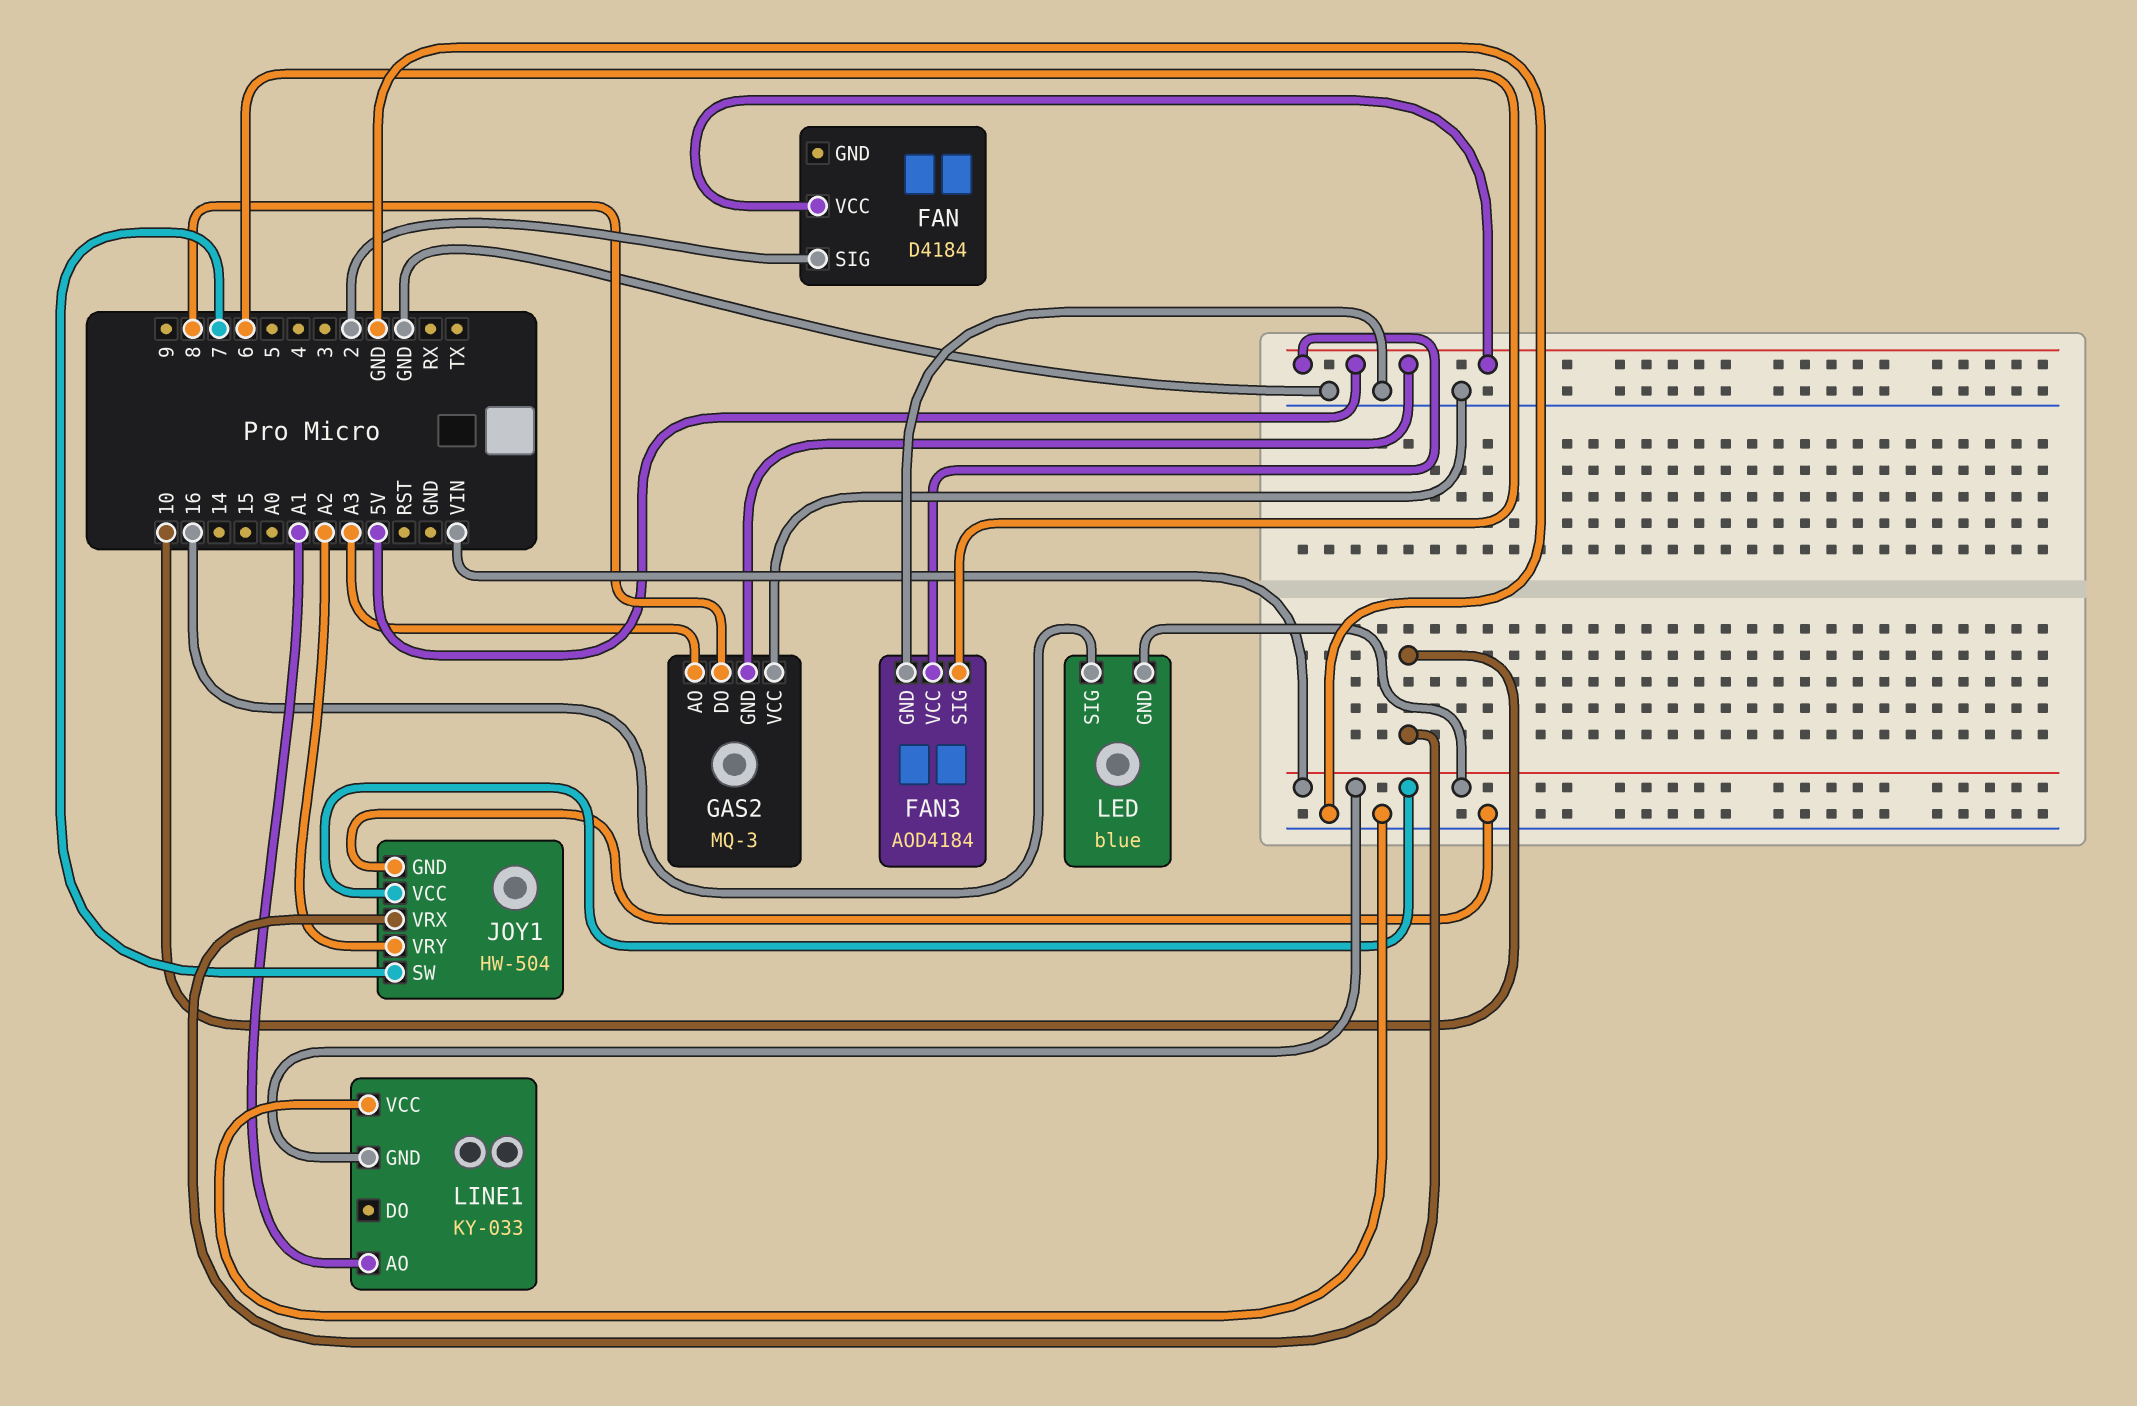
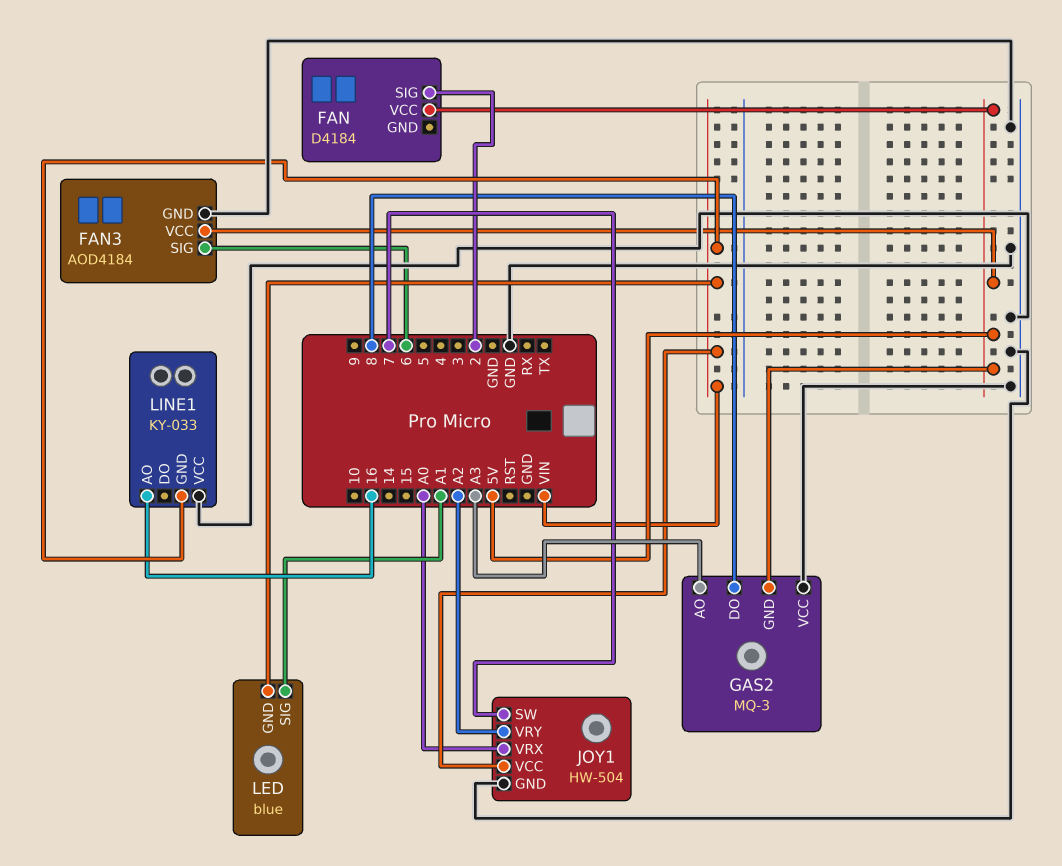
JOY1 pin VRX: 10 -> A0
LED pin SIG: 16 -> A1
LINE1 pin AO: A1 -> 16

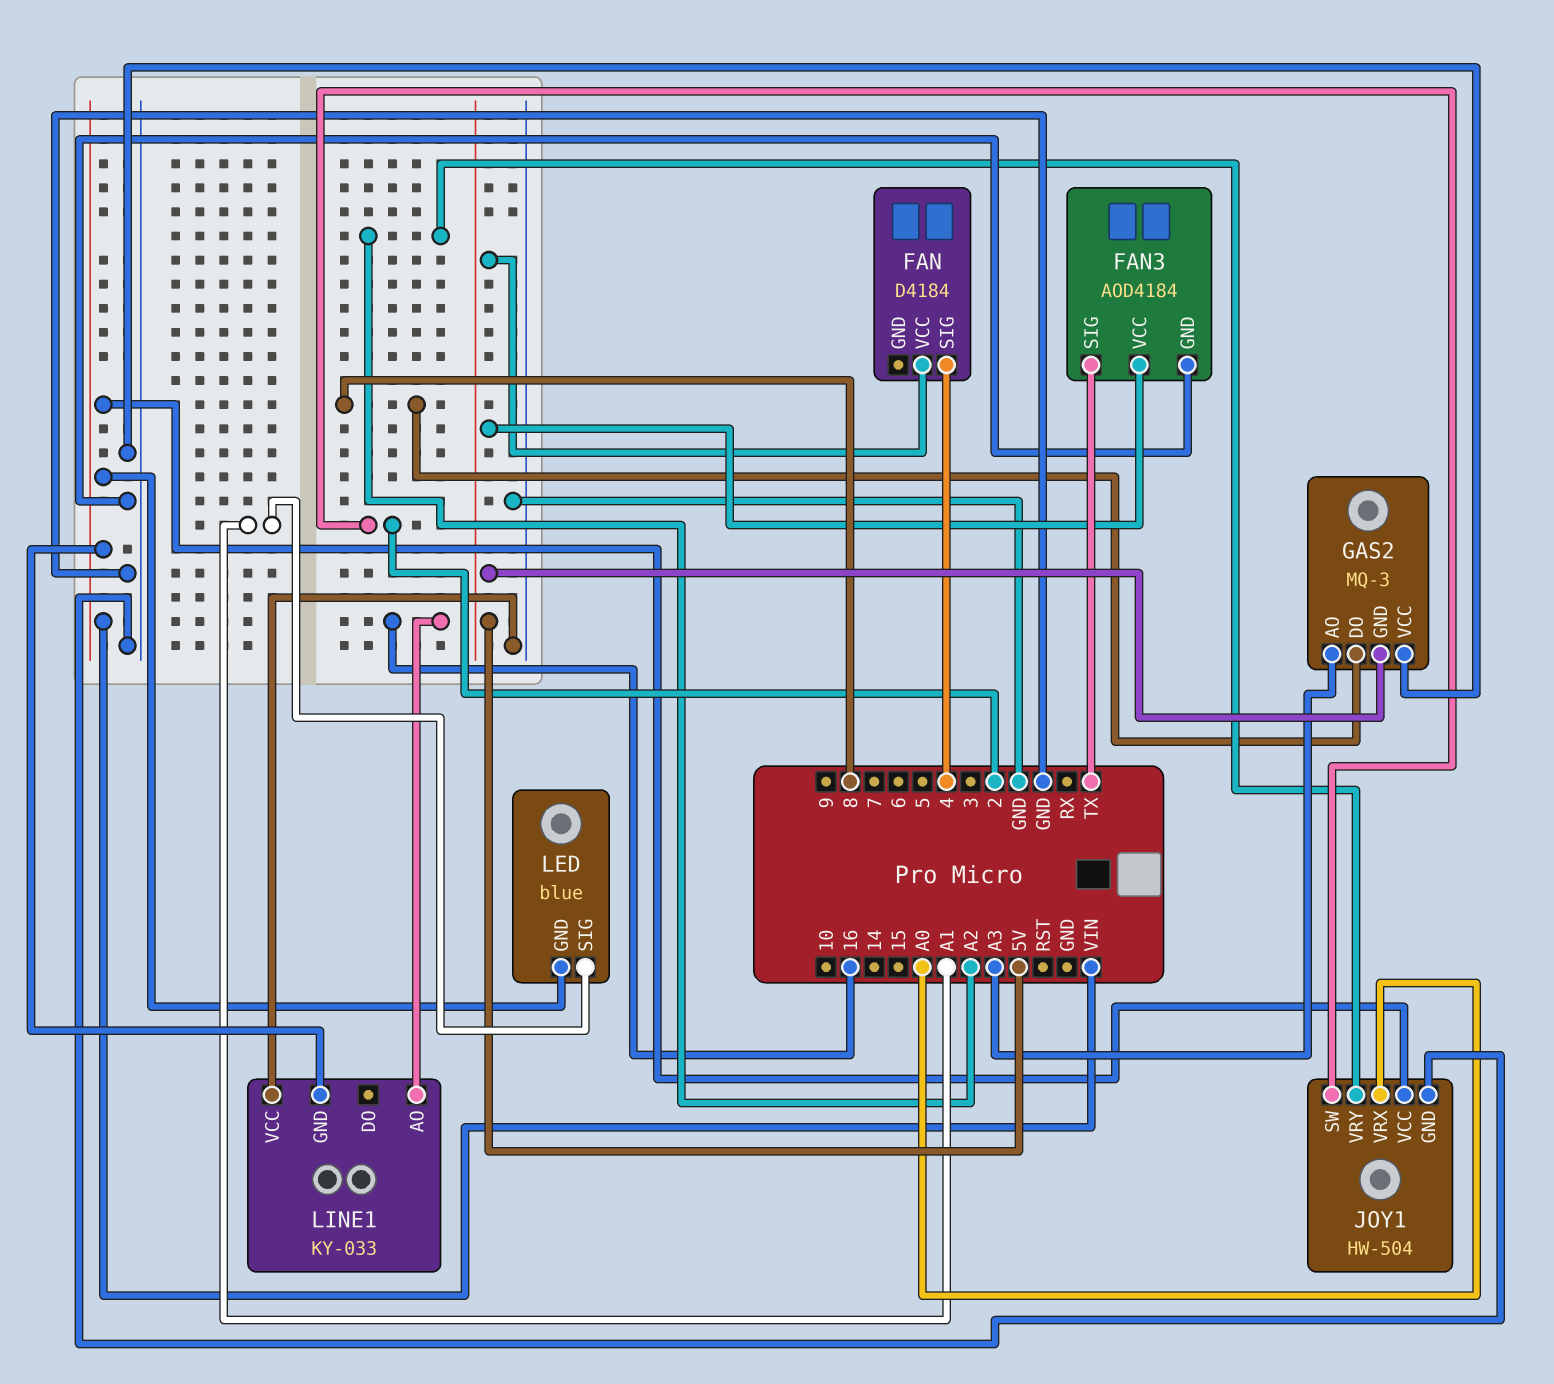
FAN pin SIG: 2 -> 4
FAN3 pin SIG: 6 -> TX
JOY1 pin SW: 7 -> 2

